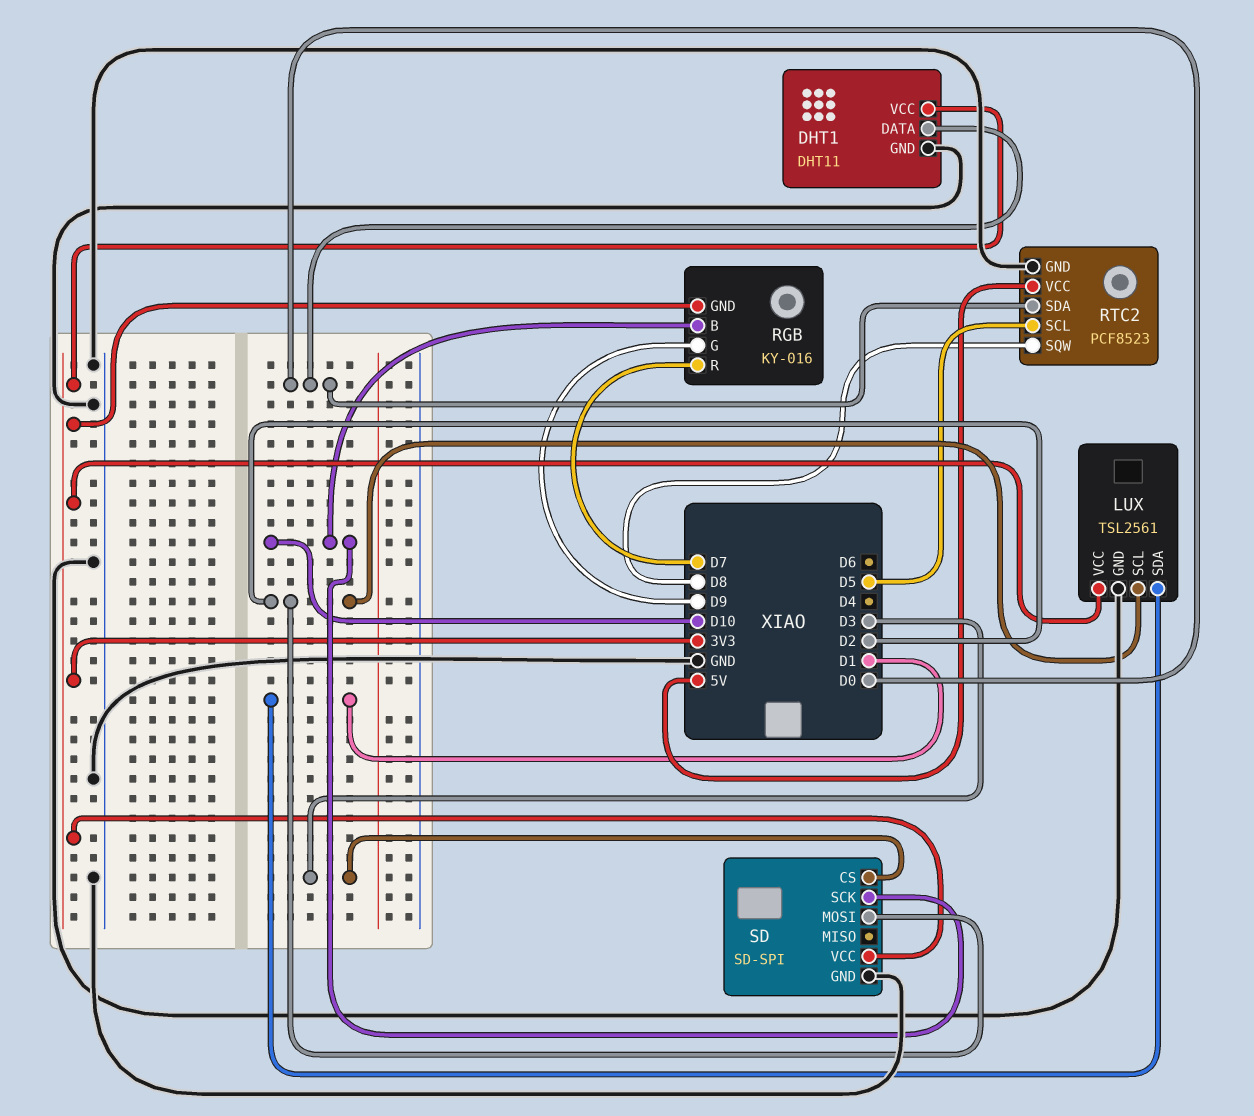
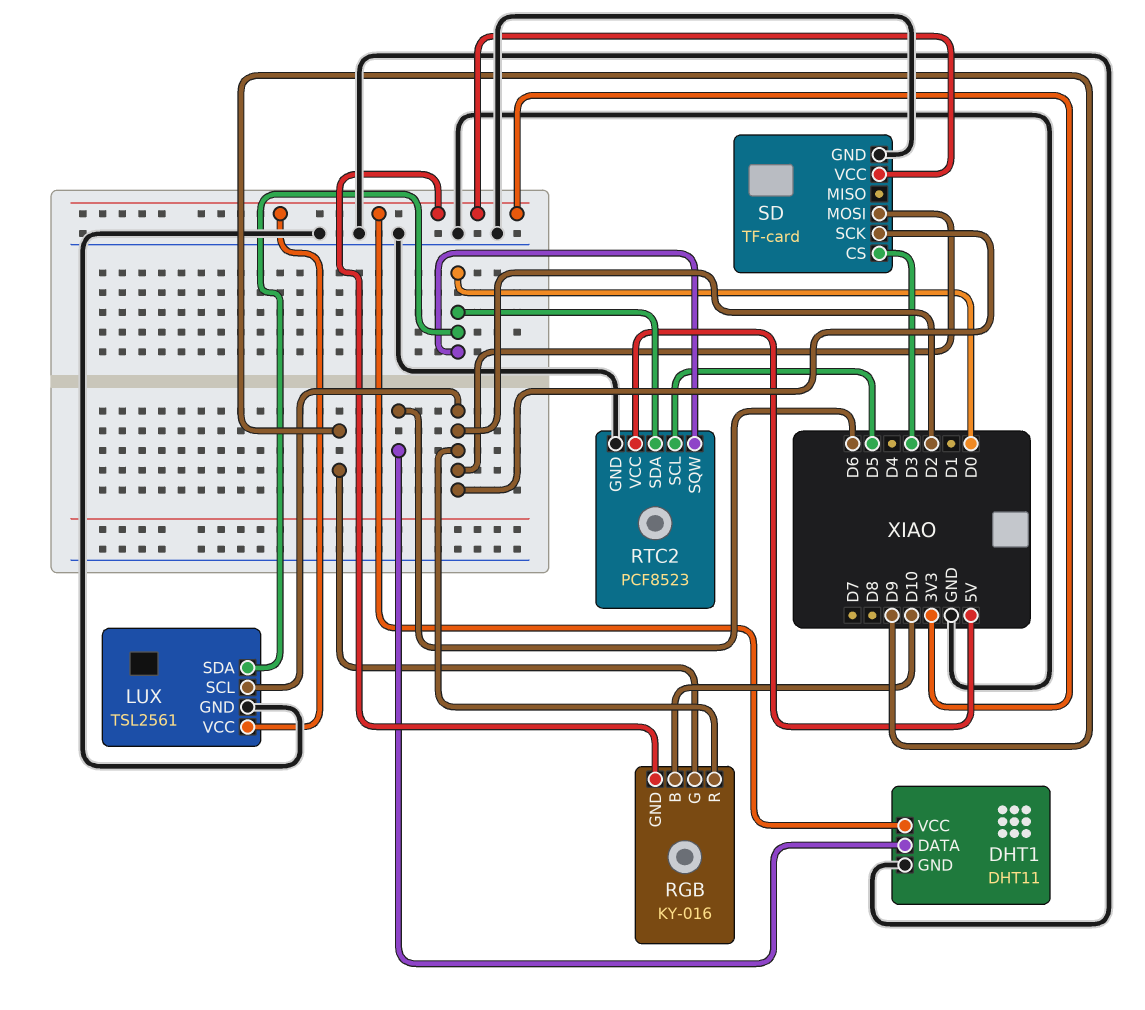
DHT1 pin DATA: D0 -> D6
LUX pin SDA: D1 -> D0
RGB pin R: D7 -> D2
RTC2 pin SQW: D8 -> D0
SD: SD-SPI -> TF-card
SD pin SCK: D10 -> D2

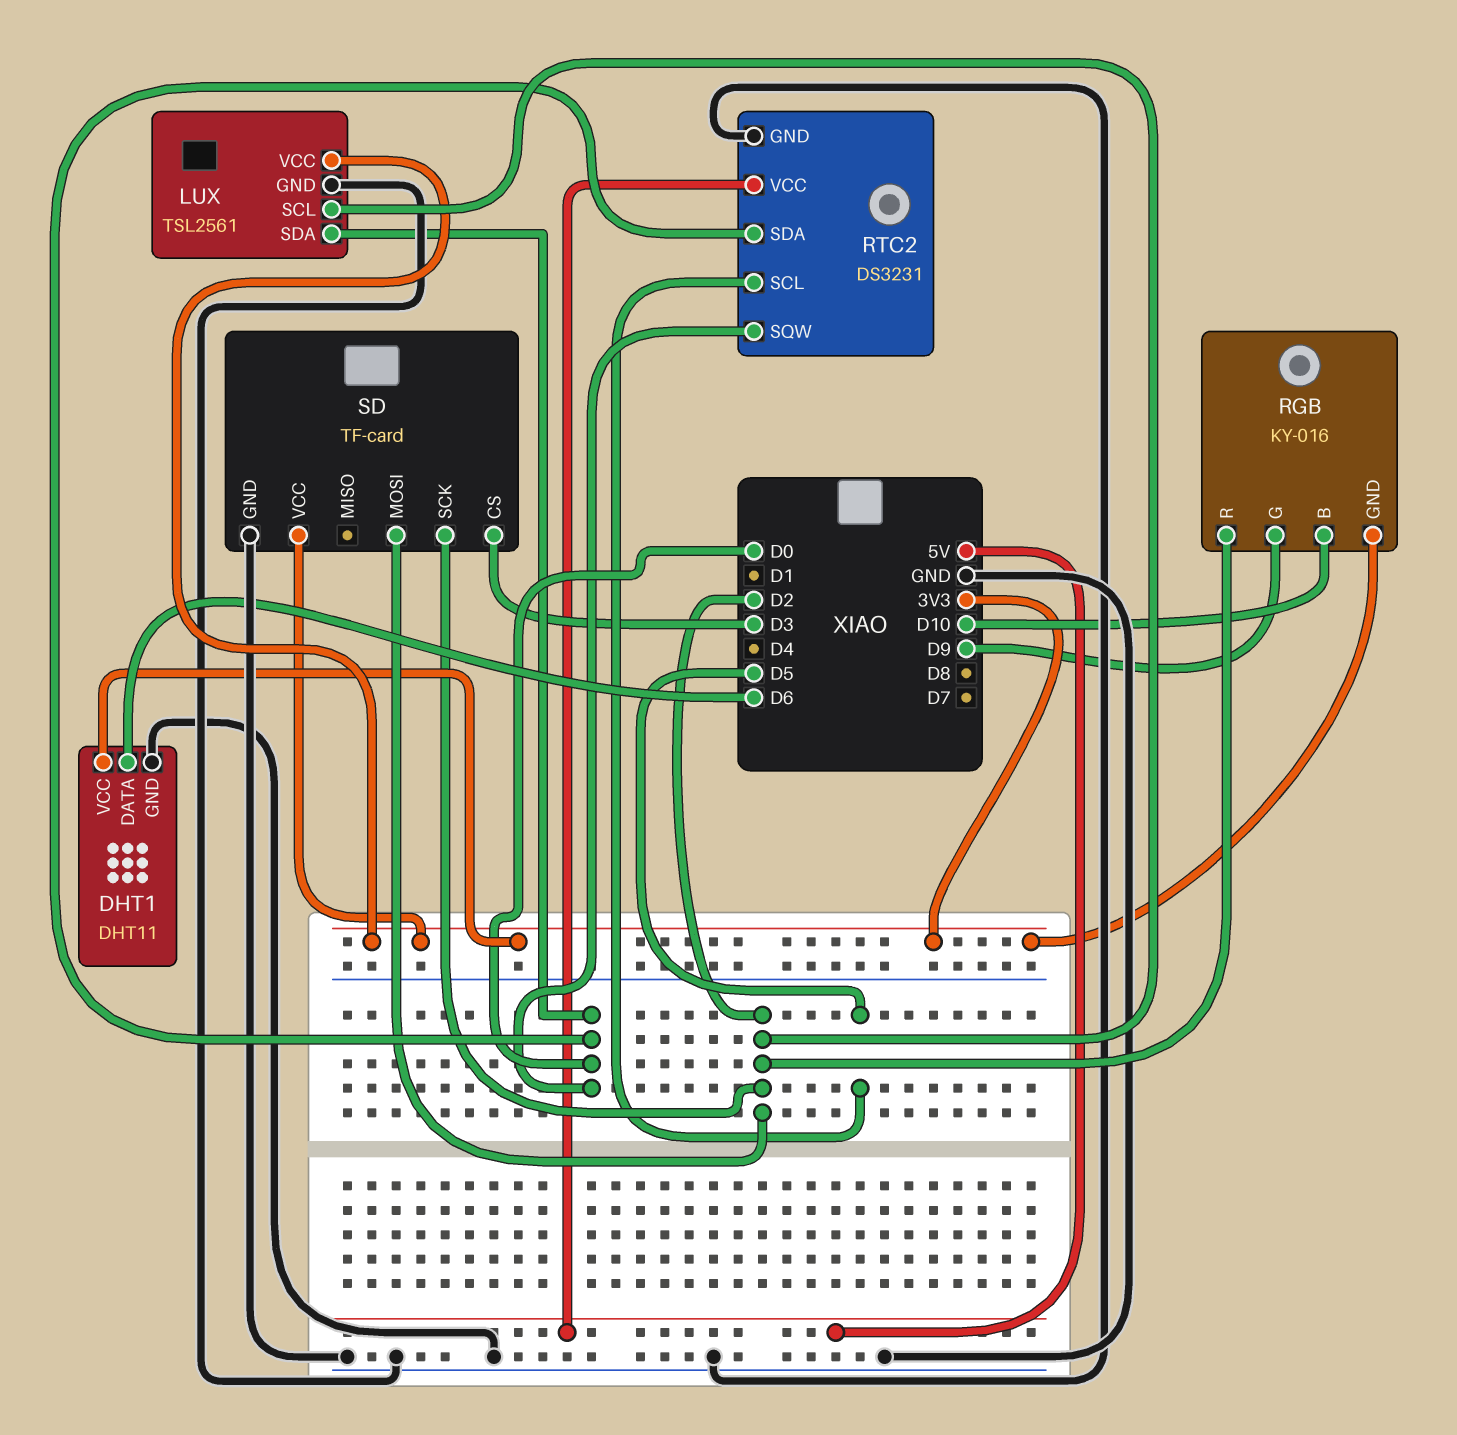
RTC2: PCF8523 -> DS3231

